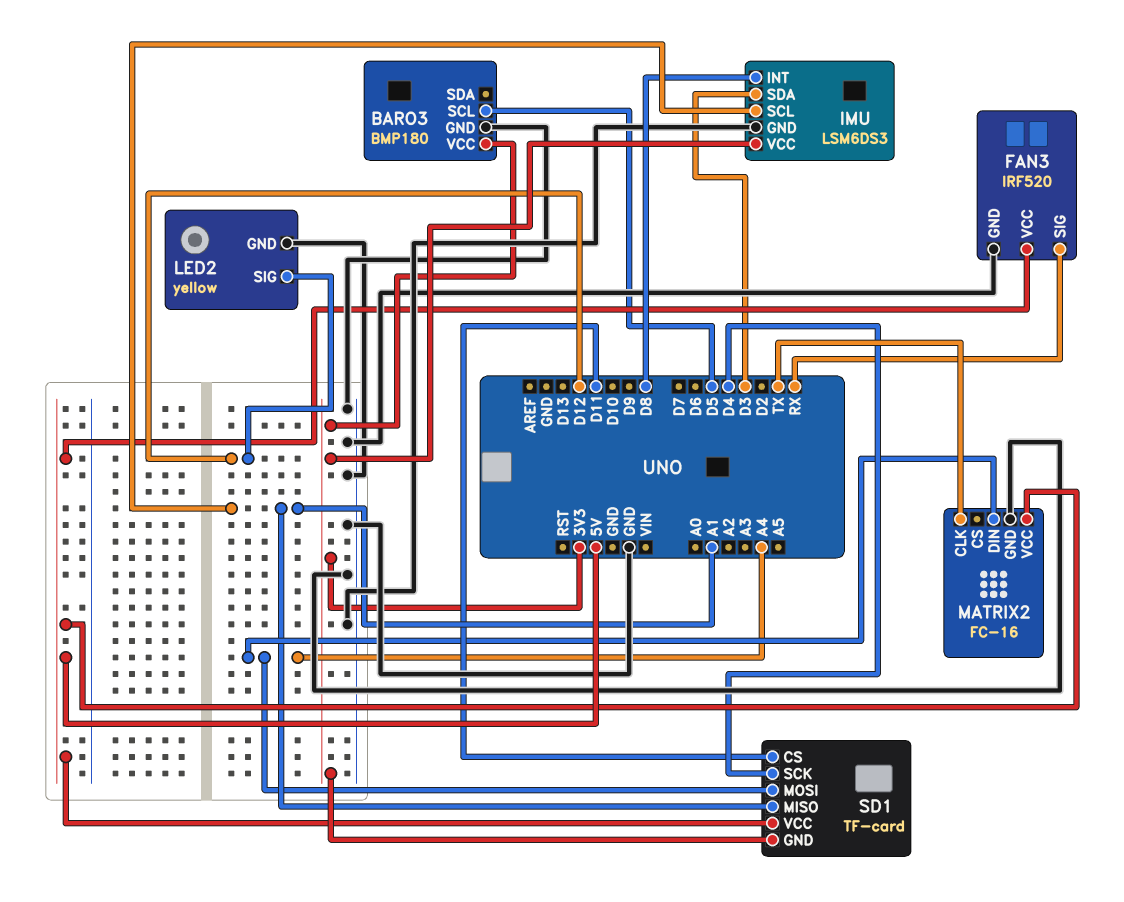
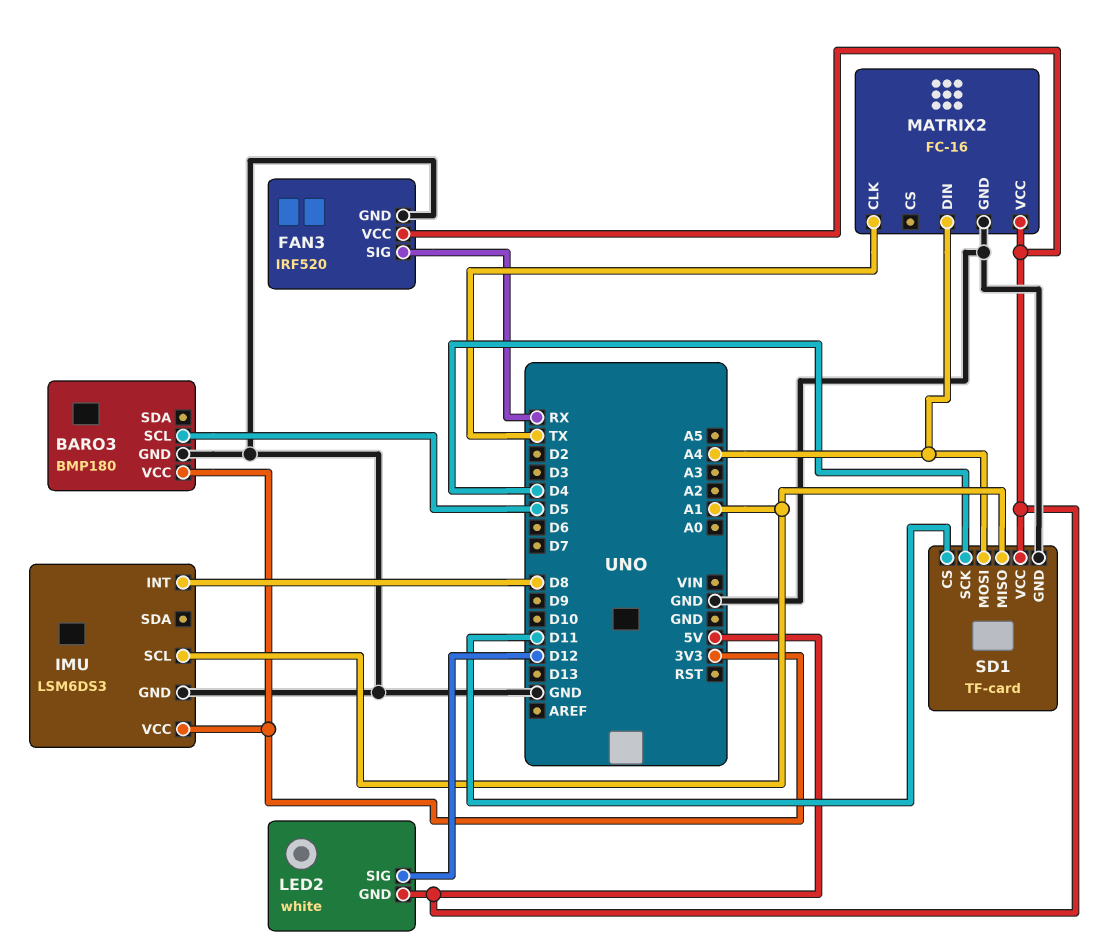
IMU pin SDA: D3 -> none
LED2: yellow -> white
LED2 pin GND: GND -> 5V
SD1 pin GND: 3V3 -> GND

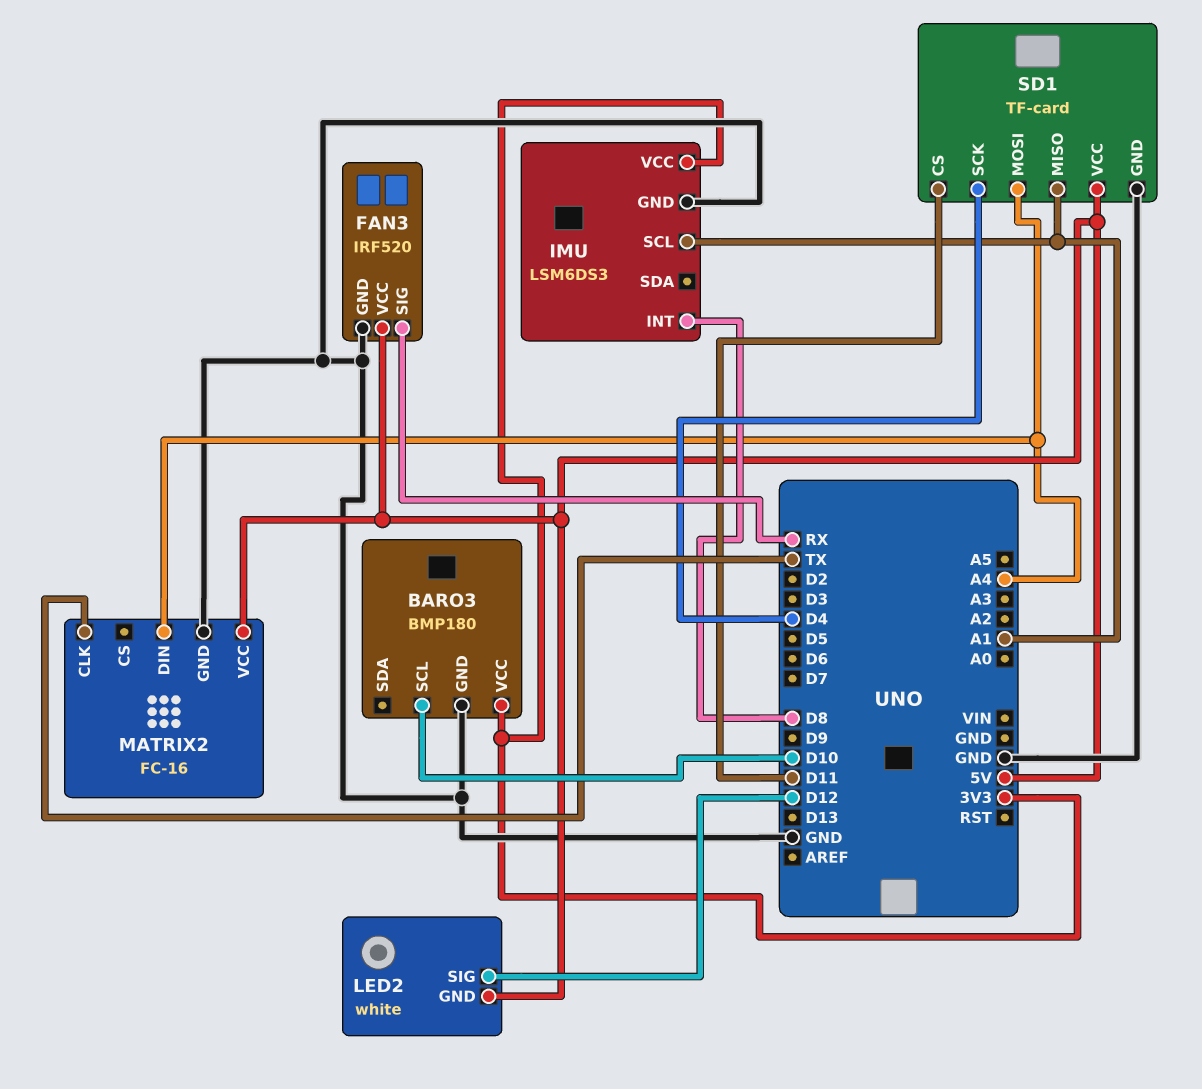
BARO3 pin SCL: D5 -> D10

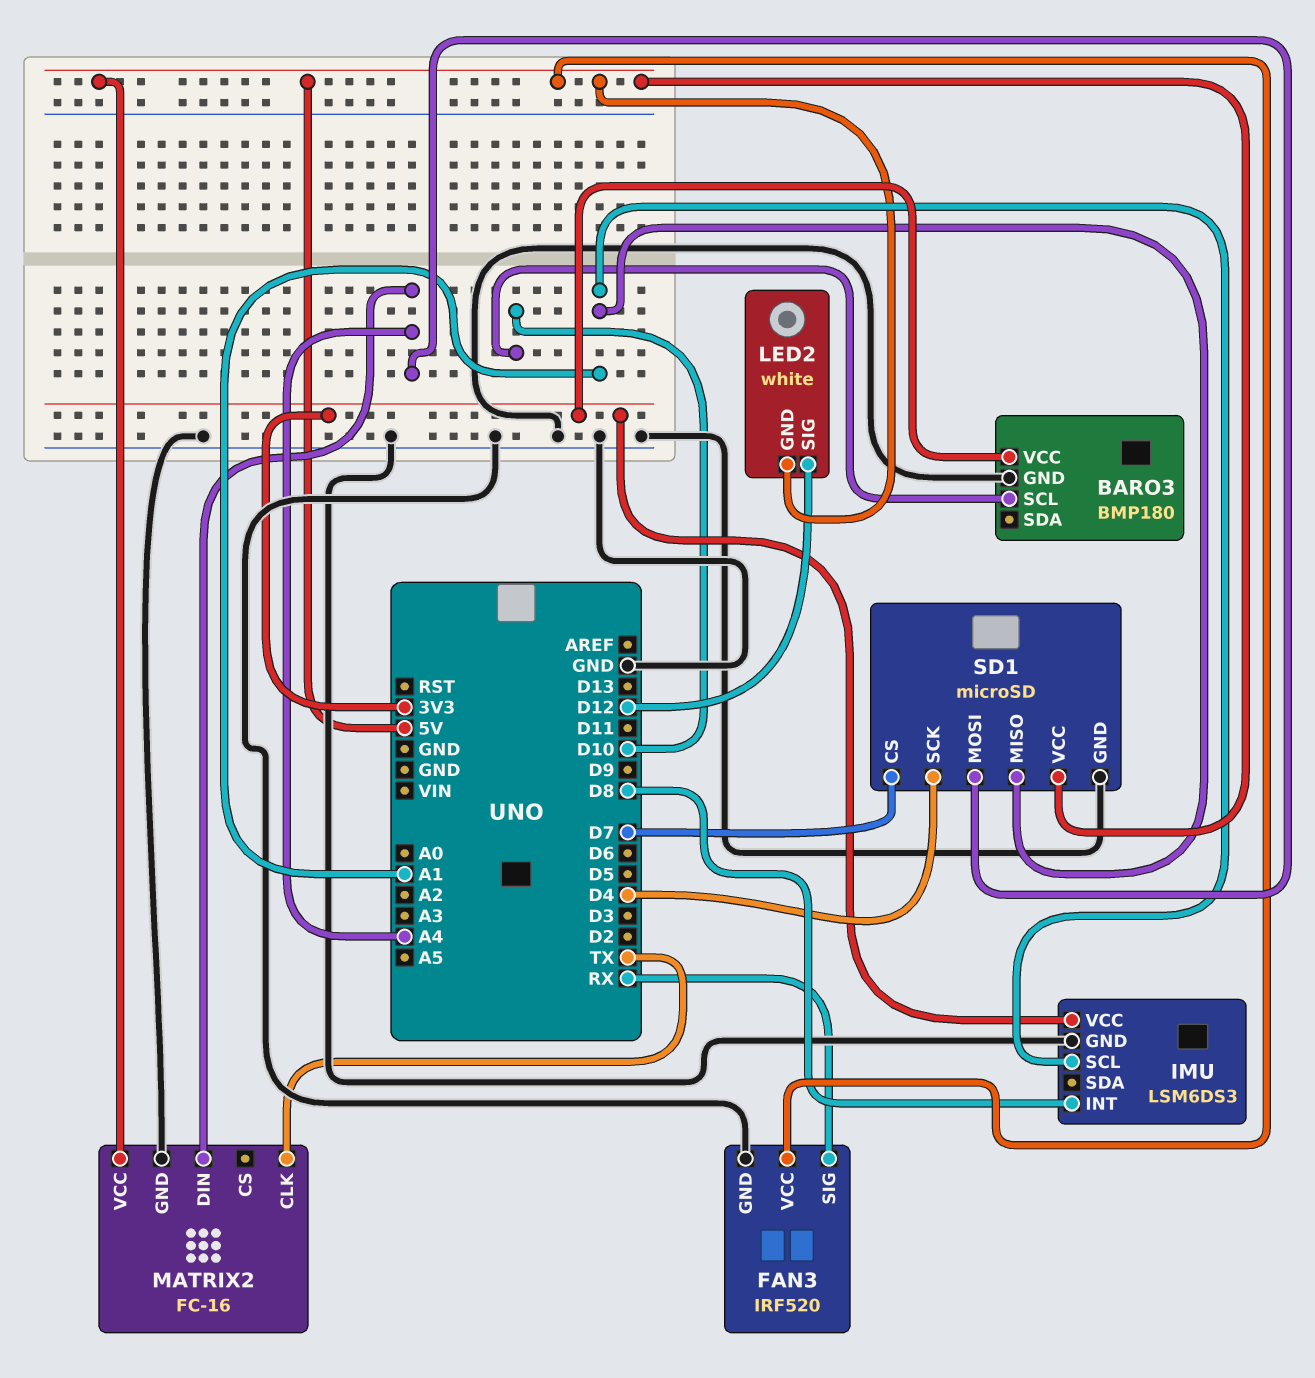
SD1: TF-card -> microSD
SD1 pin CS: D11 -> D7

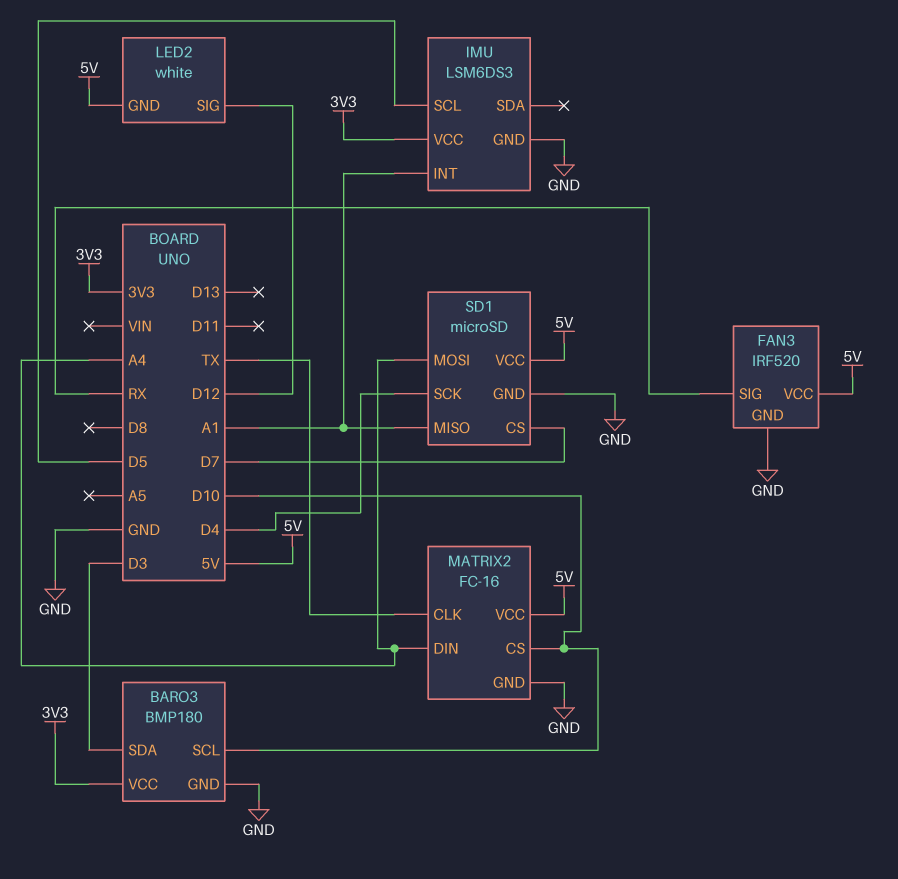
BARO3 pin SDA: none -> D3
IMU pin INT: D8 -> A1
IMU pin SCL: A1 -> D5
MATRIX2 pin CS: none -> D10

